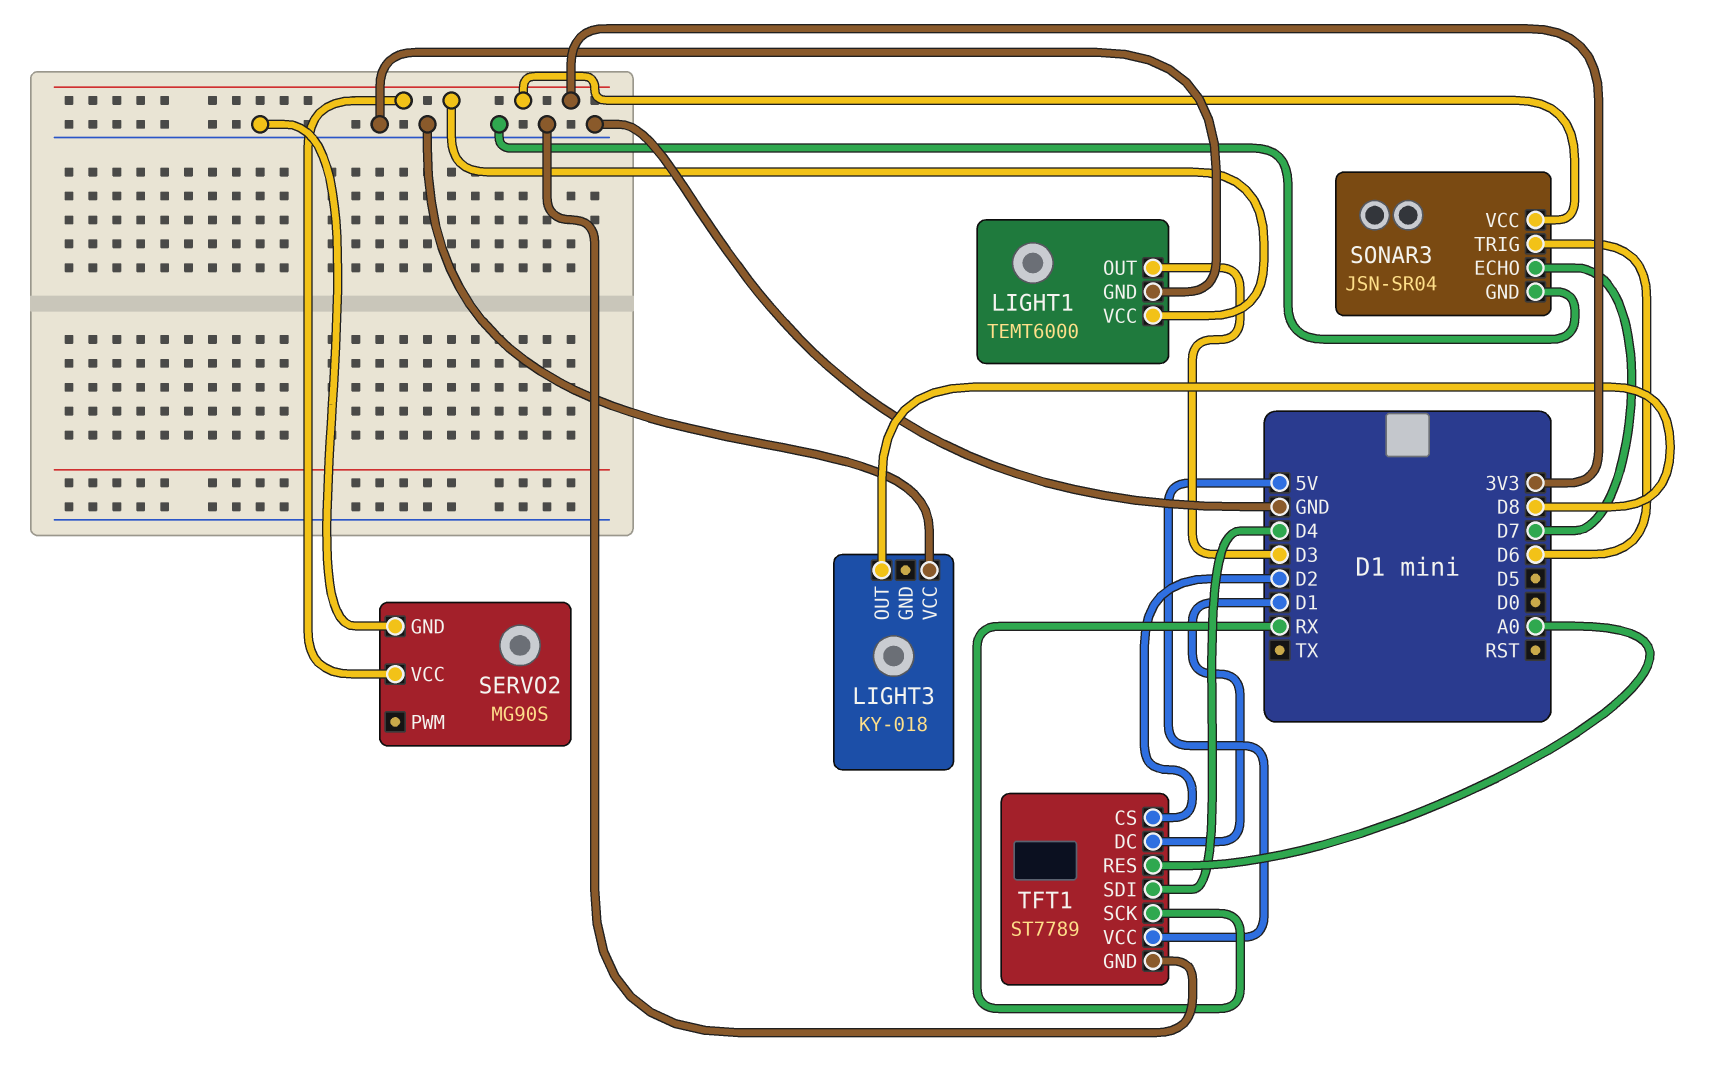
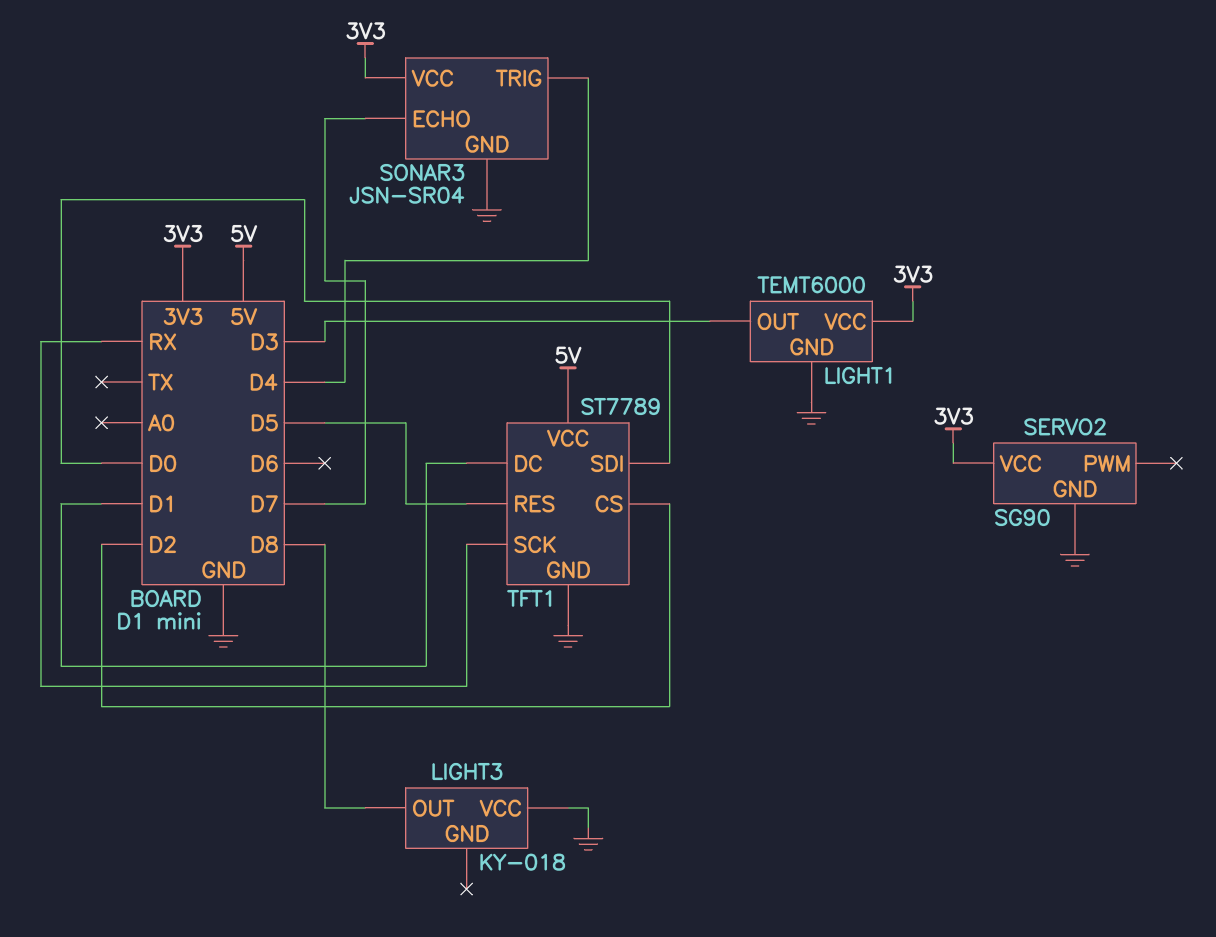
SERVO2: MG90S -> SG90
SONAR3 pin TRIG: D6 -> D4
TFT1 pin RES: A0 -> D5
TFT1 pin SDI: D4 -> D0

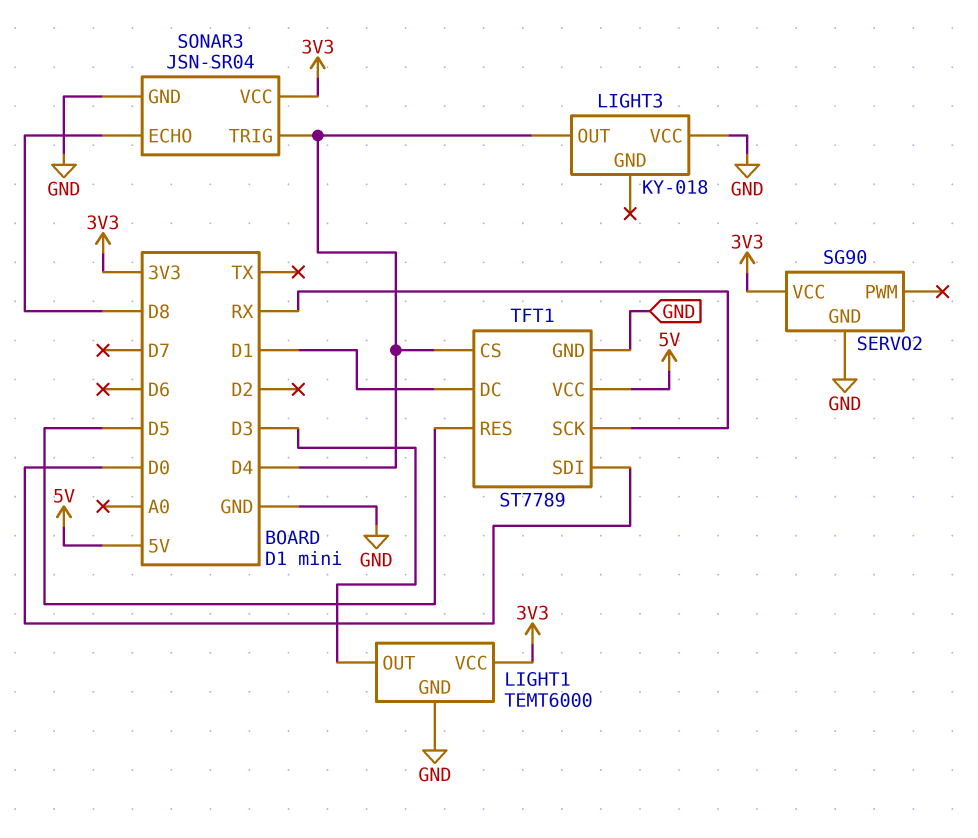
LIGHT3 pin OUT: D8 -> D4
SONAR3 pin ECHO: D7 -> D8
TFT1 pin CS: D2 -> D4

